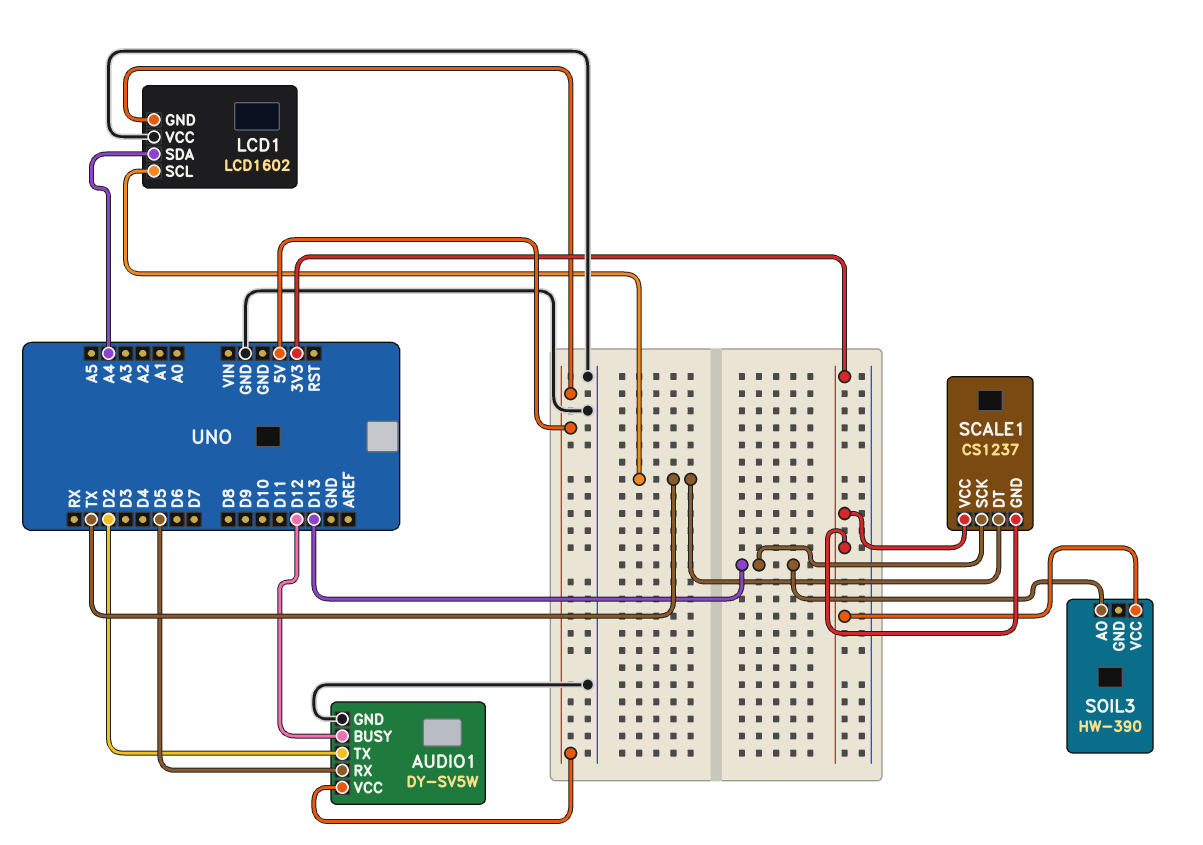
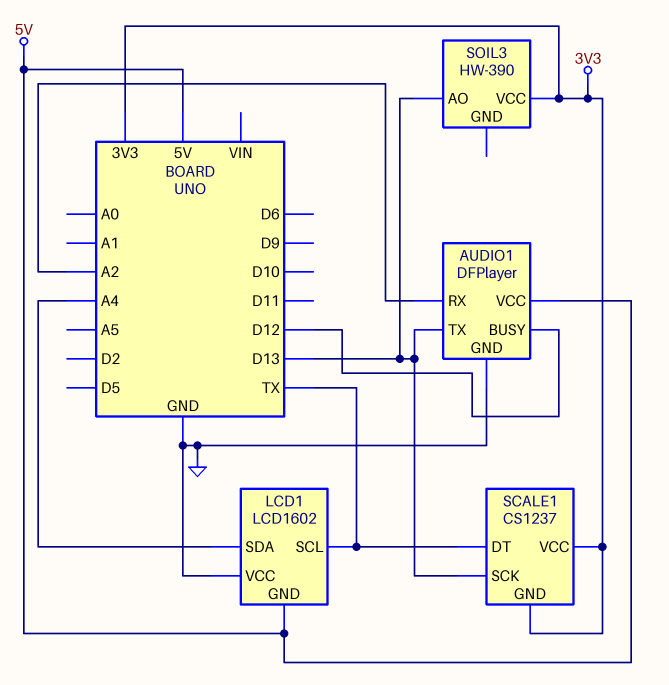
AUDIO1: DY-SV5W -> DFPlayer
AUDIO1 pin RX: D5 -> A2
AUDIO1 pin TX: D2 -> D13

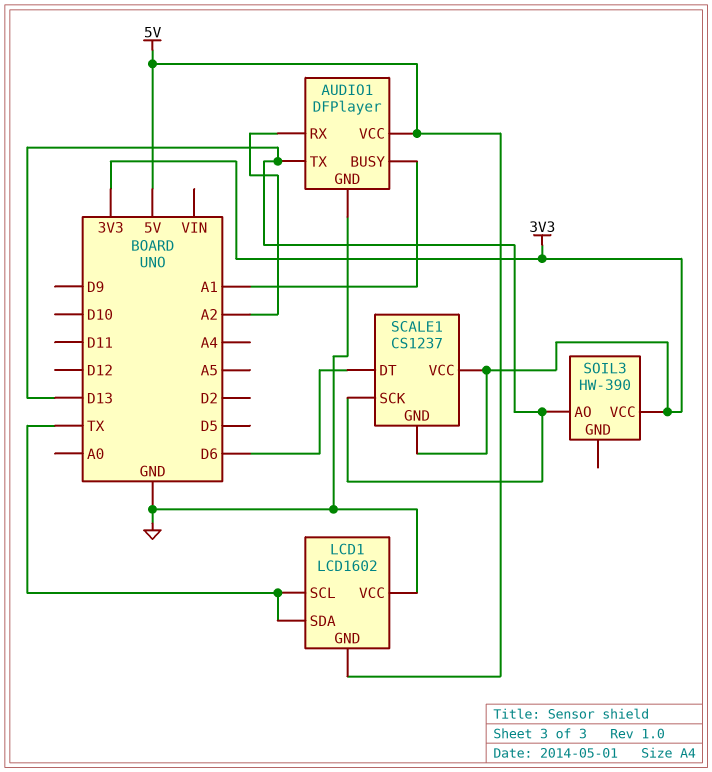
AUDIO1 pin BUSY: D12 -> A1
LCD1 pin SDA: A4 -> TX
SCALE1 pin DT: TX -> D6

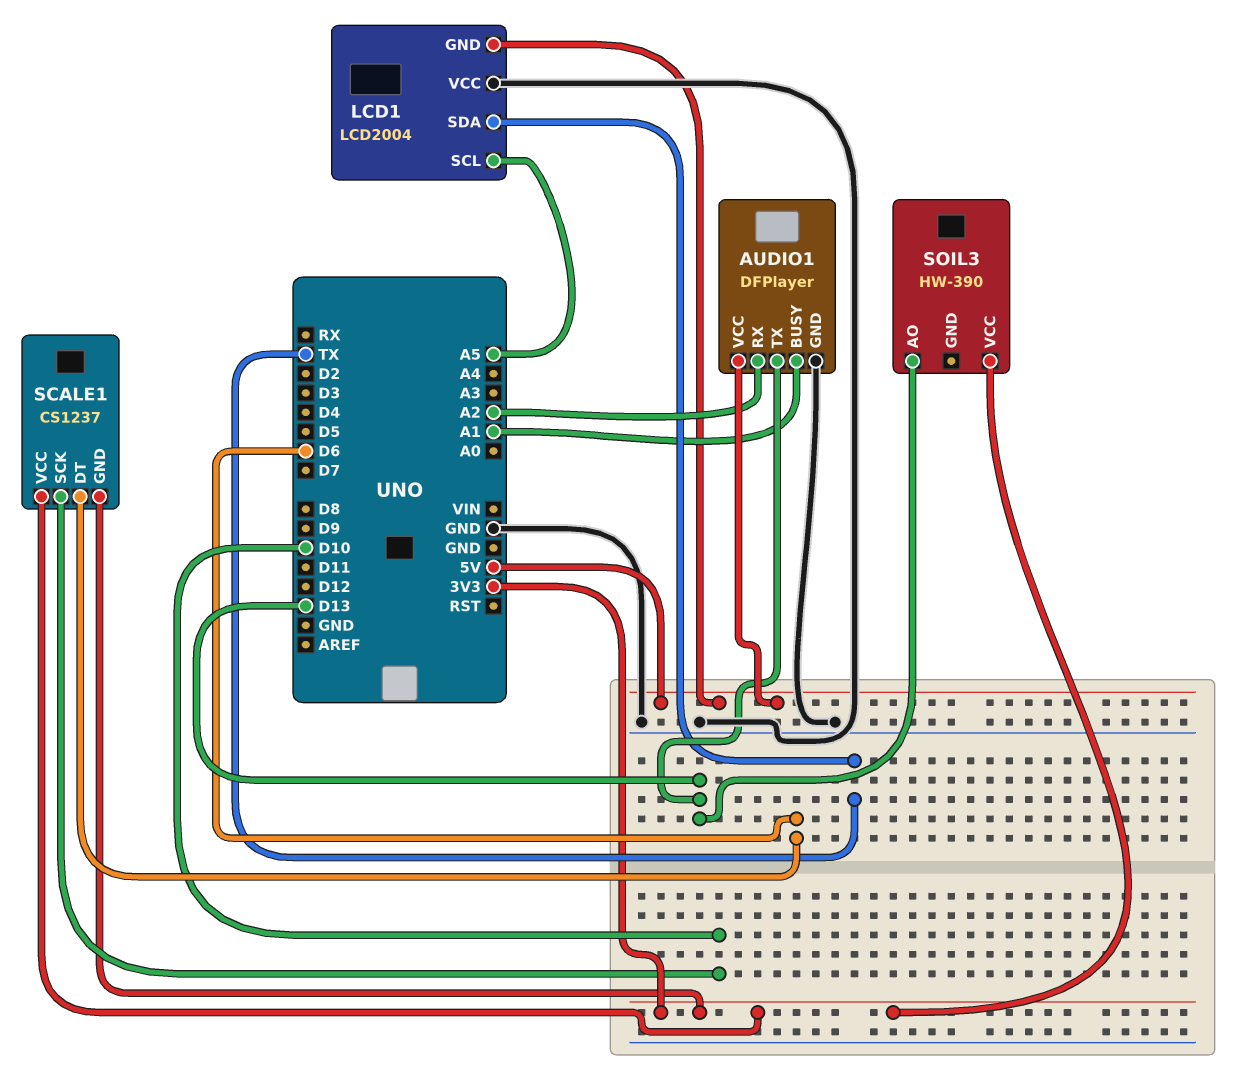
LCD1: LCD1602 -> LCD2004
LCD1 pin SCL: TX -> A5
SCALE1 pin SCK: D13 -> D10

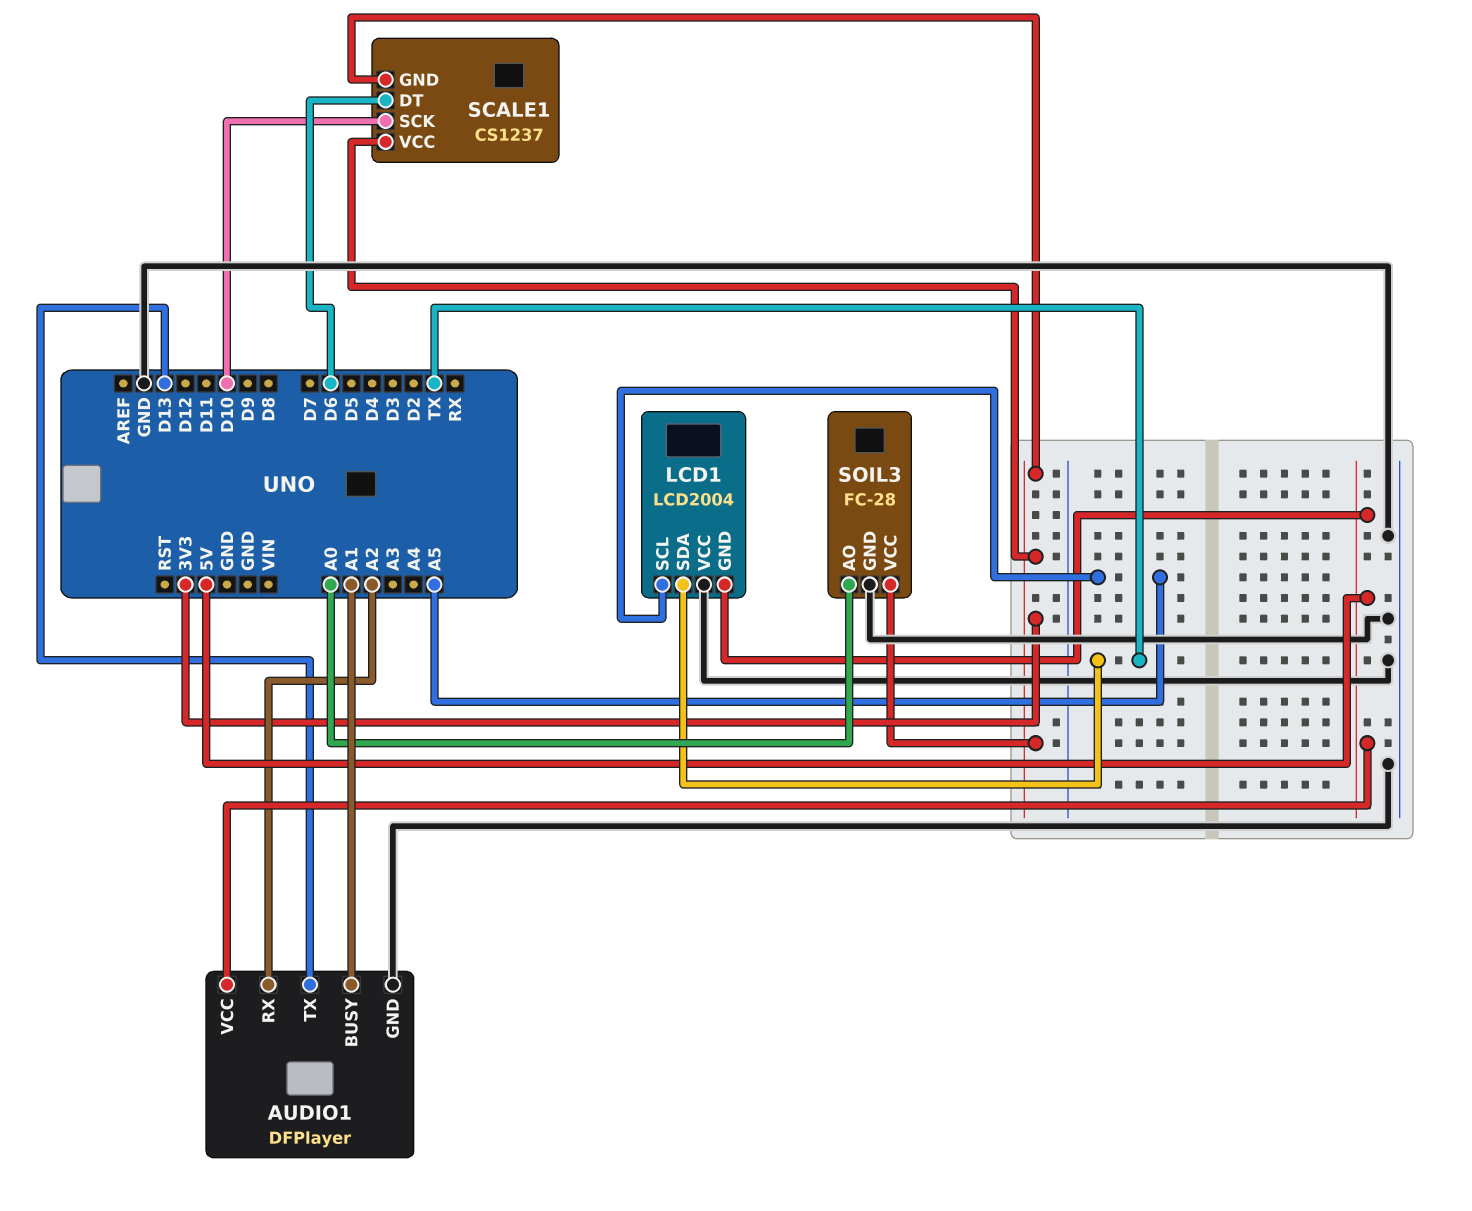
SOIL3: HW-390 -> FC-28
SOIL3 pin AO: D13 -> A0
SOIL3 pin GND: none -> GND

